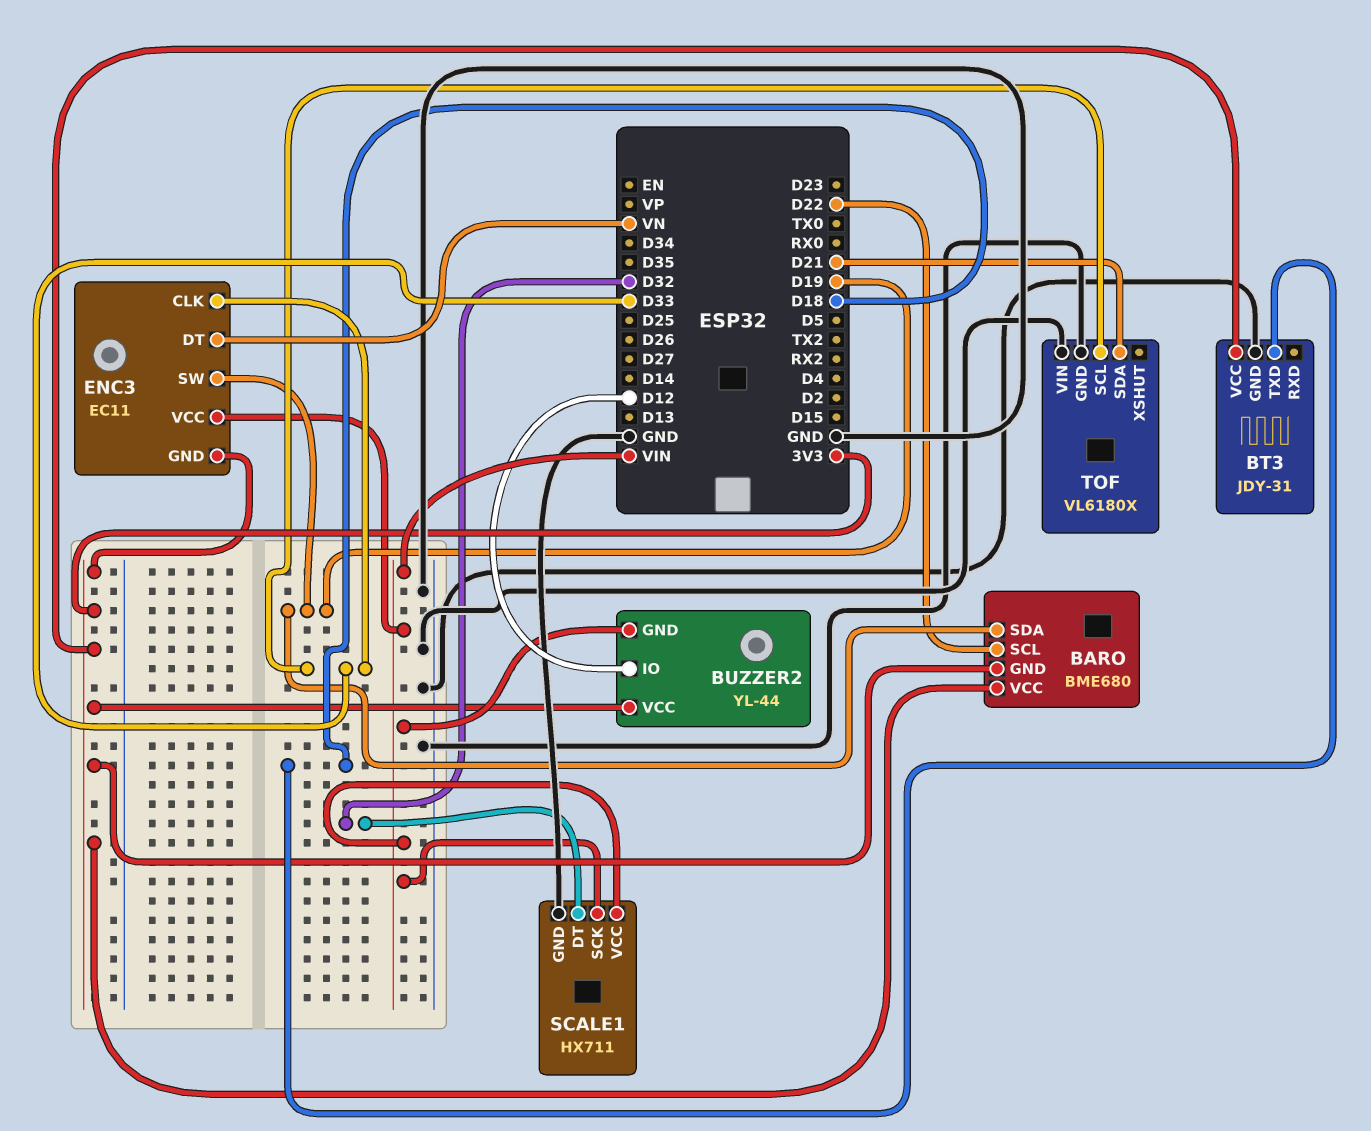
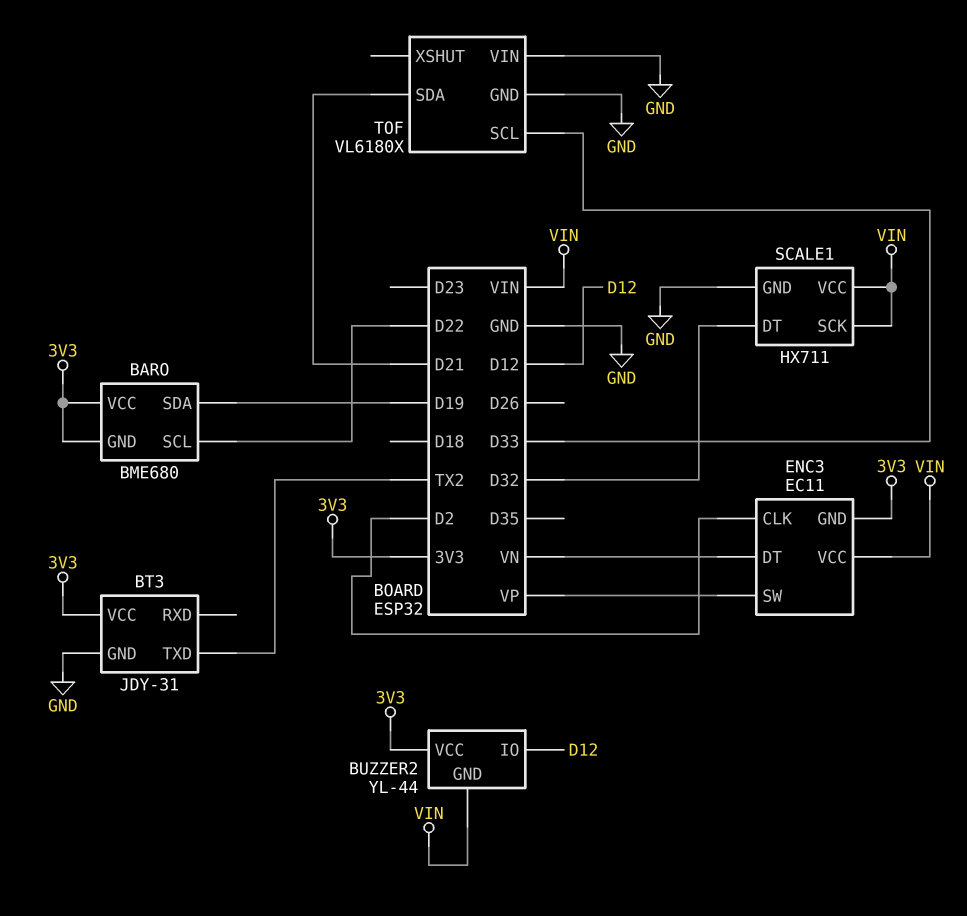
BT3 pin TXD: D18 -> TX2
ENC3 pin CLK: D33 -> D2
ENC3 pin SW: D19 -> VP

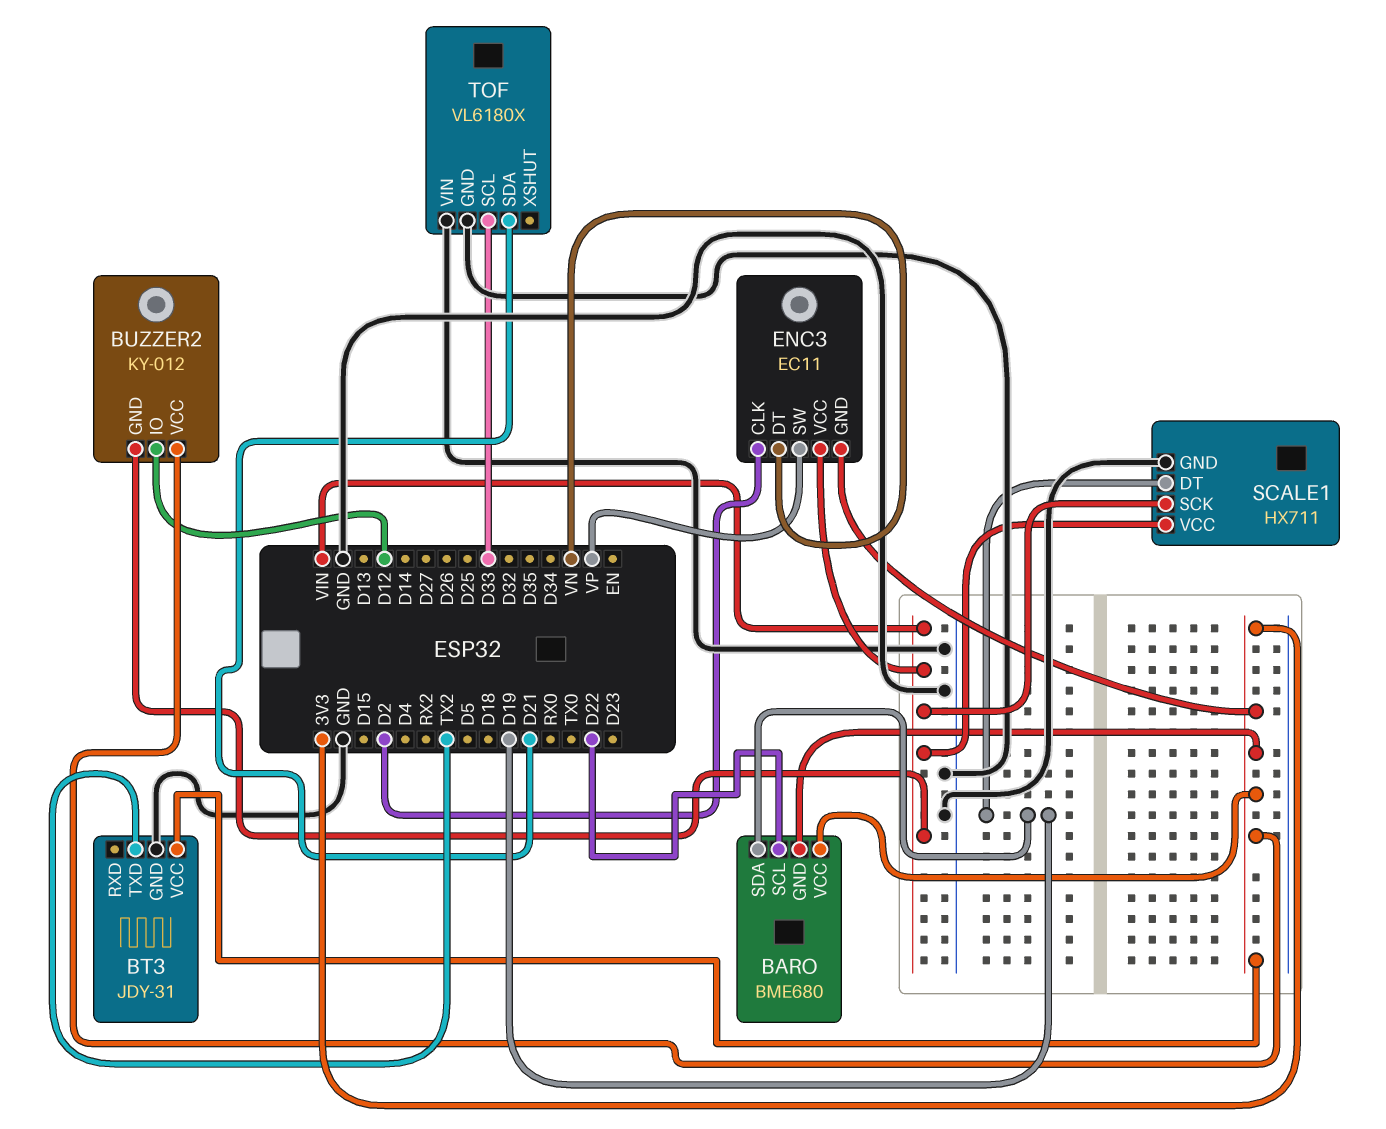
BUZZER2: YL-44 -> KY-012
SCALE1 pin DT: D32 -> D19

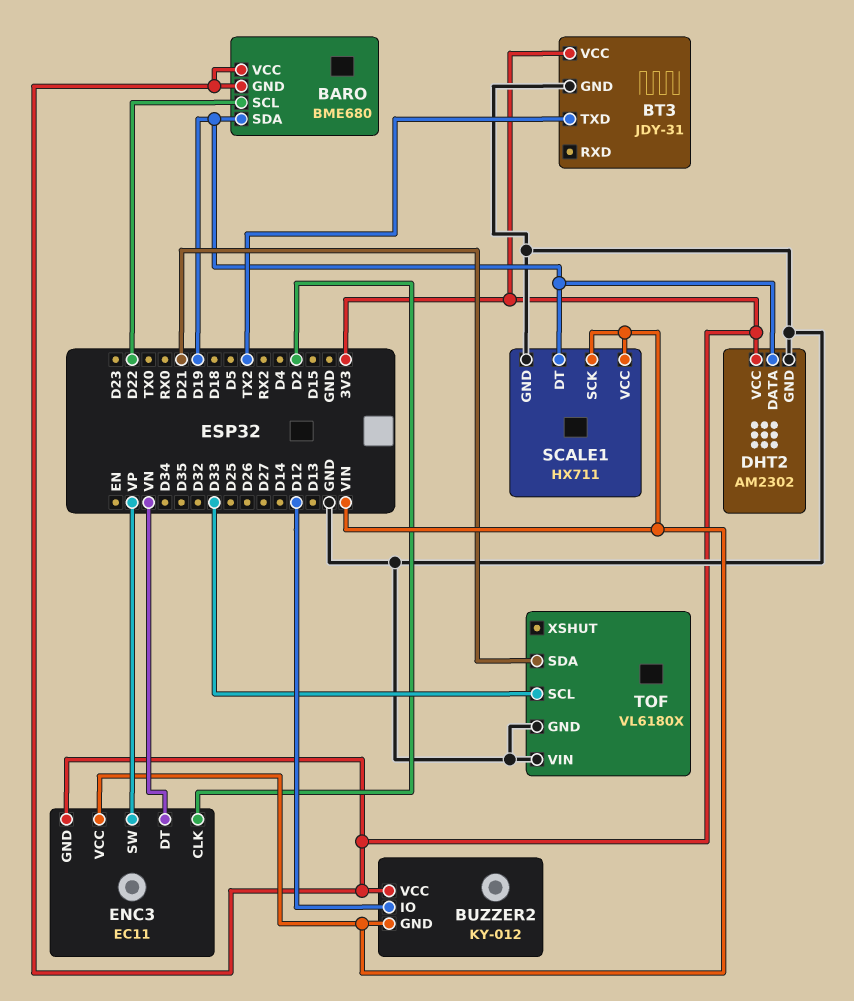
DHT2: none -> AM2302
DHT2 pin DATA: none -> D19
DHT2 pin GND: none -> GND
DHT2 pin VCC: none -> 3V3

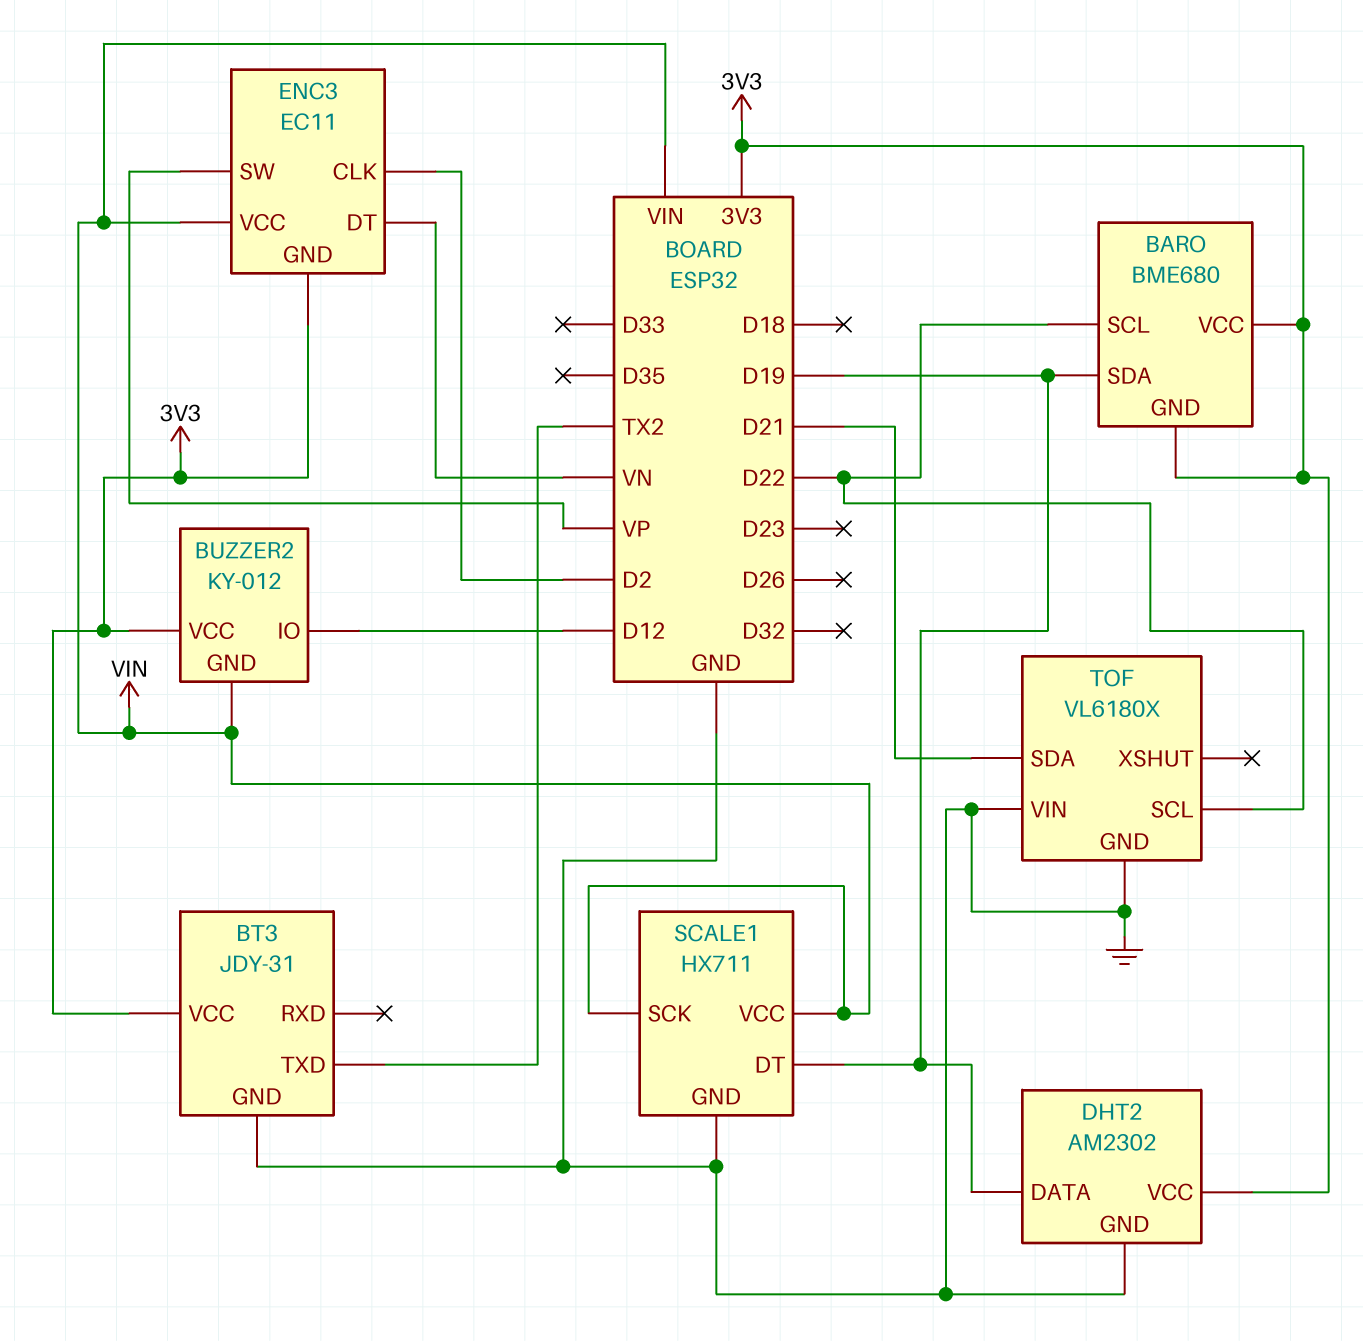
TOF pin SCL: D33 -> D22

